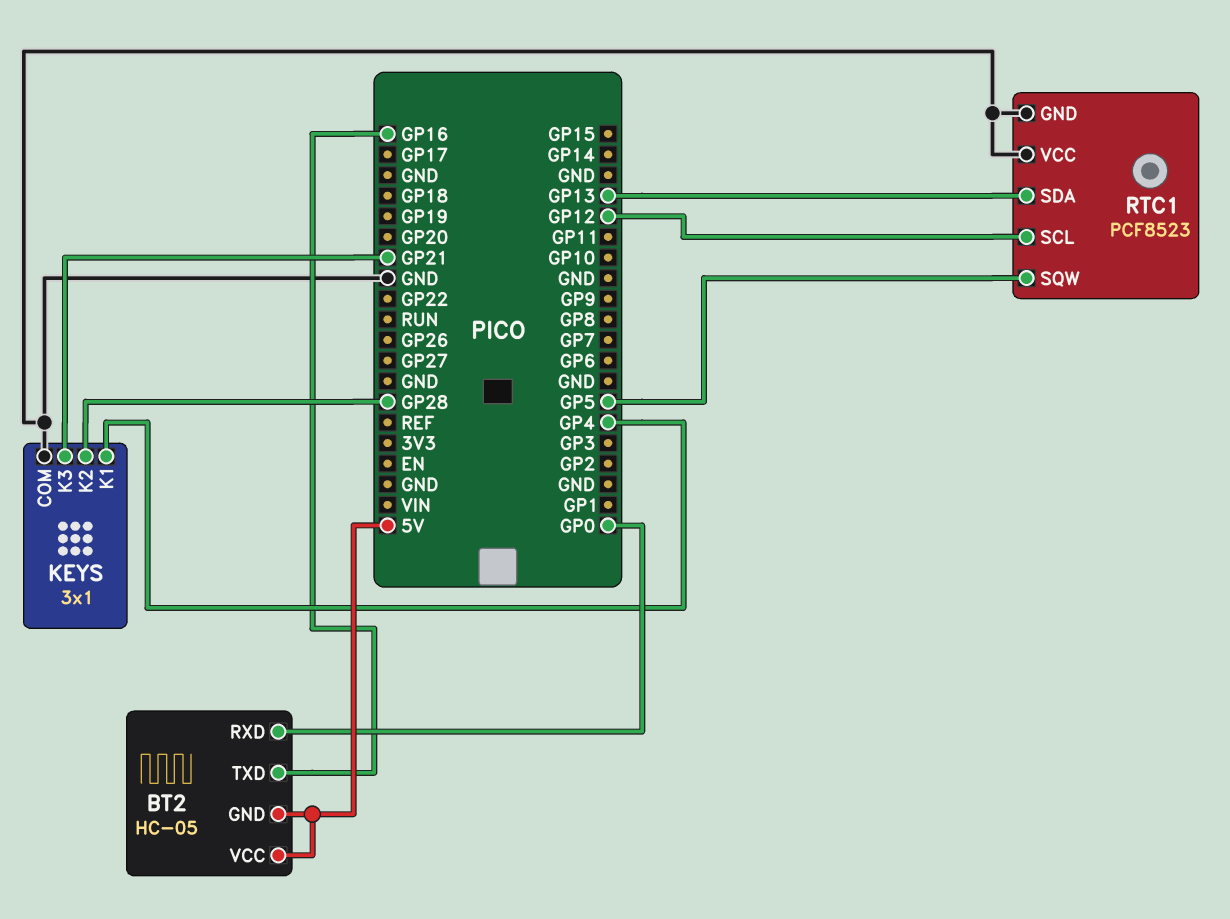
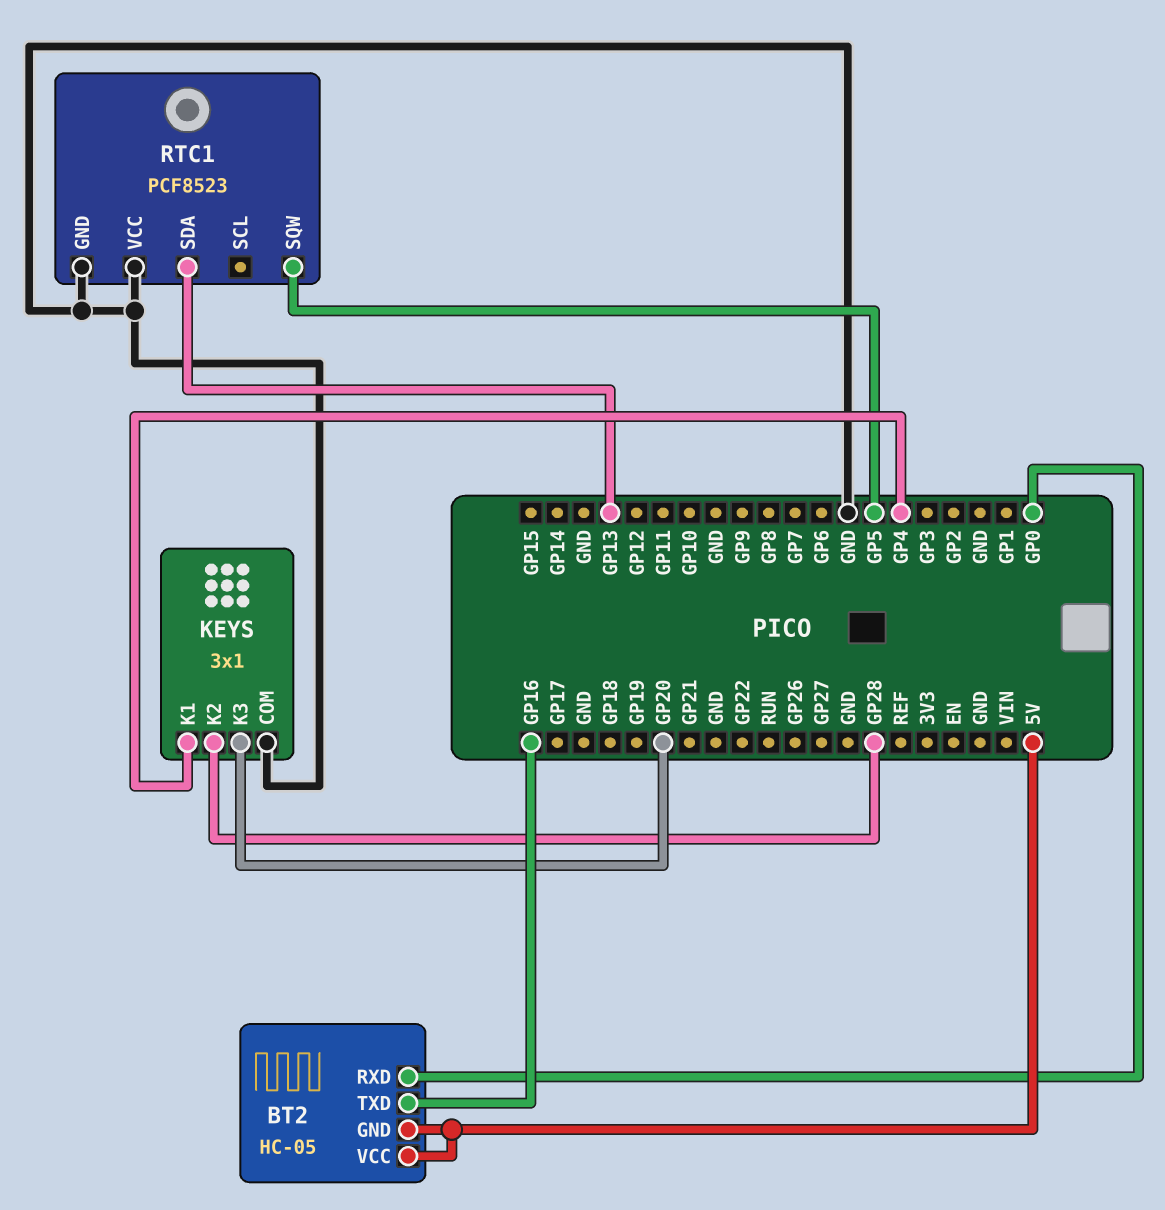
KEYS pin K3: GP21 -> GP20
RTC1 pin SCL: GP12 -> none

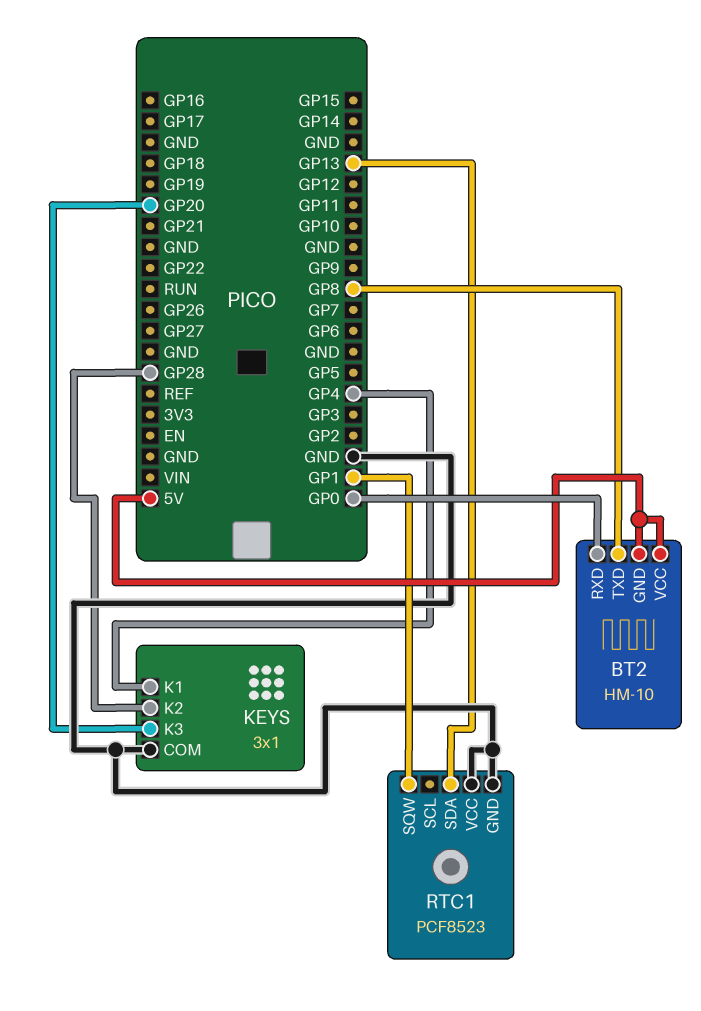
BT2: HC-05 -> HM-10
BT2 pin TXD: GP16 -> GP8
RTC1 pin SQW: GP5 -> GP1

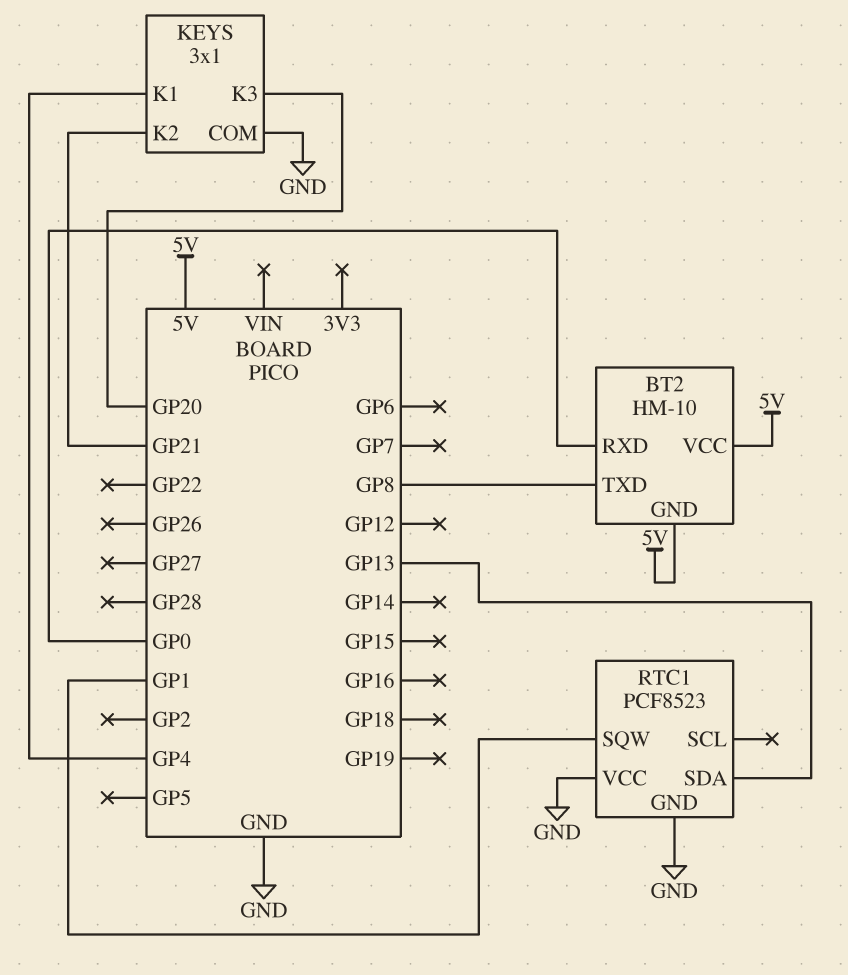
KEYS pin K2: GP28 -> GP21

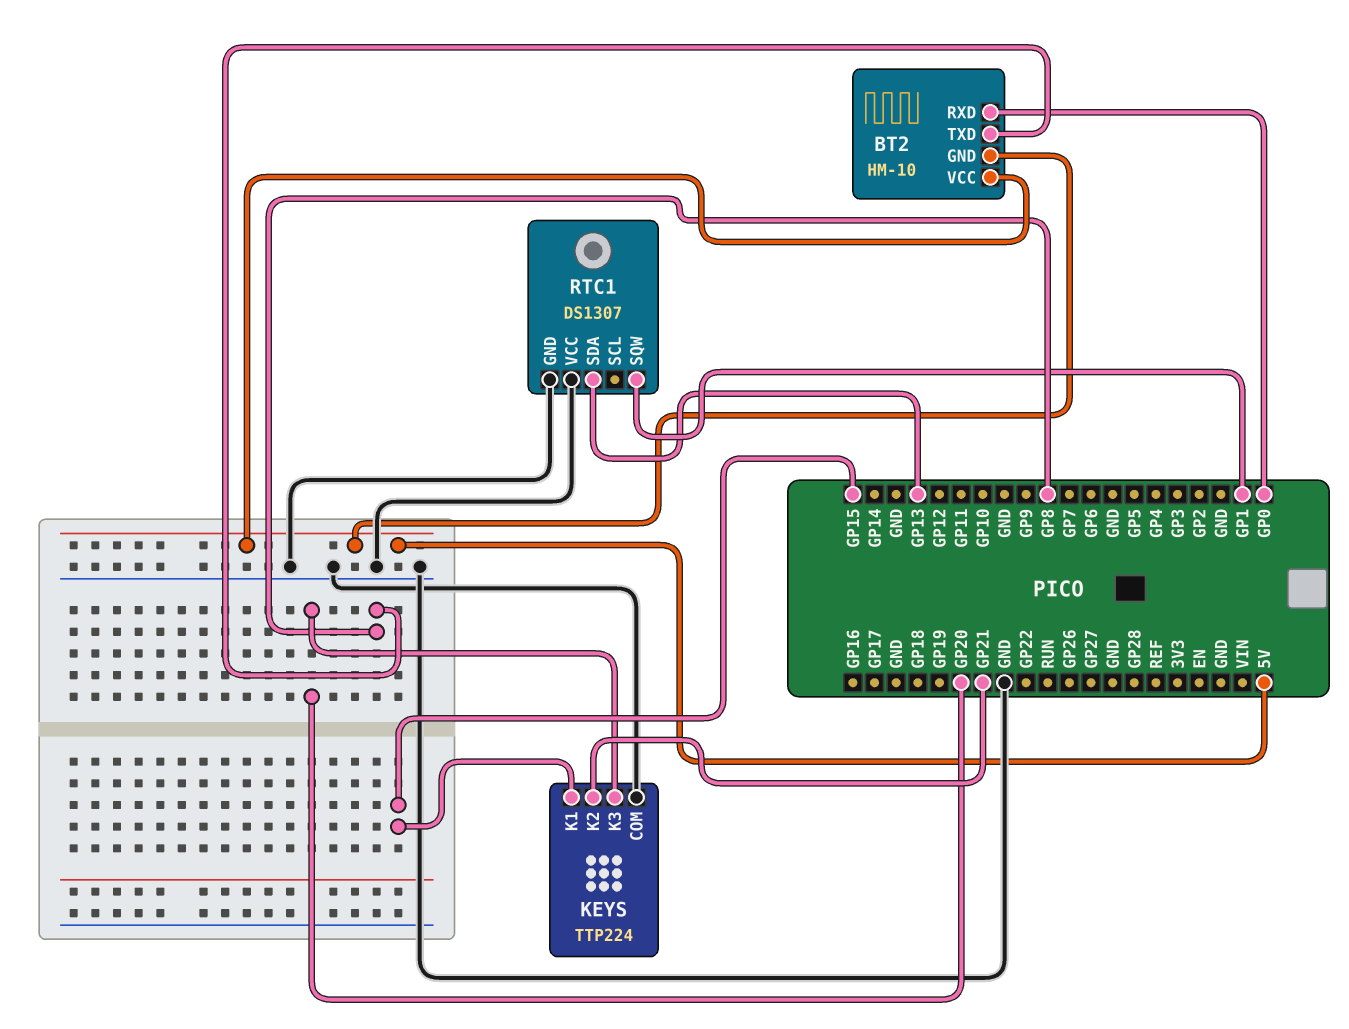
KEYS: 3x1 -> TTP224
KEYS pin K1: GP4 -> GP15
RTC1: PCF8523 -> DS1307

